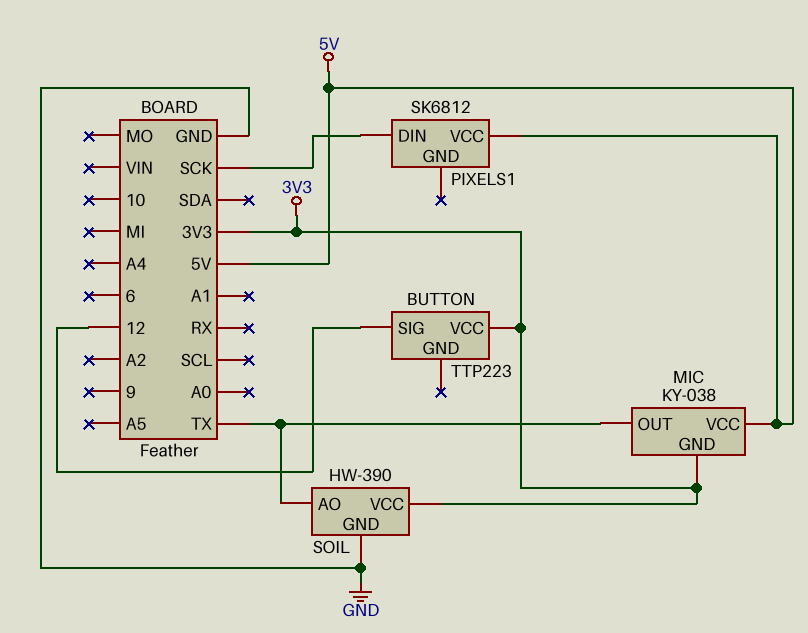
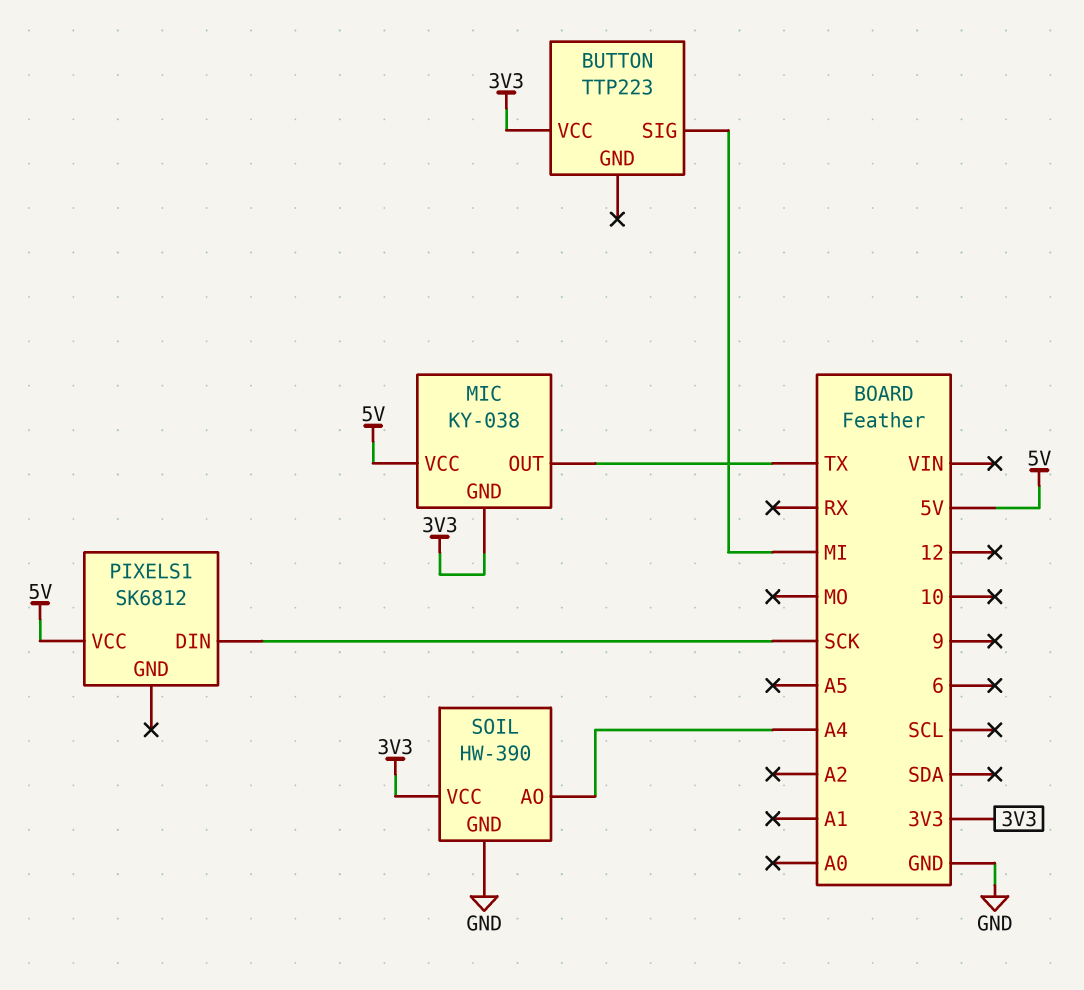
BUTTON pin SIG: 12 -> MI
SOIL pin AO: TX -> A4

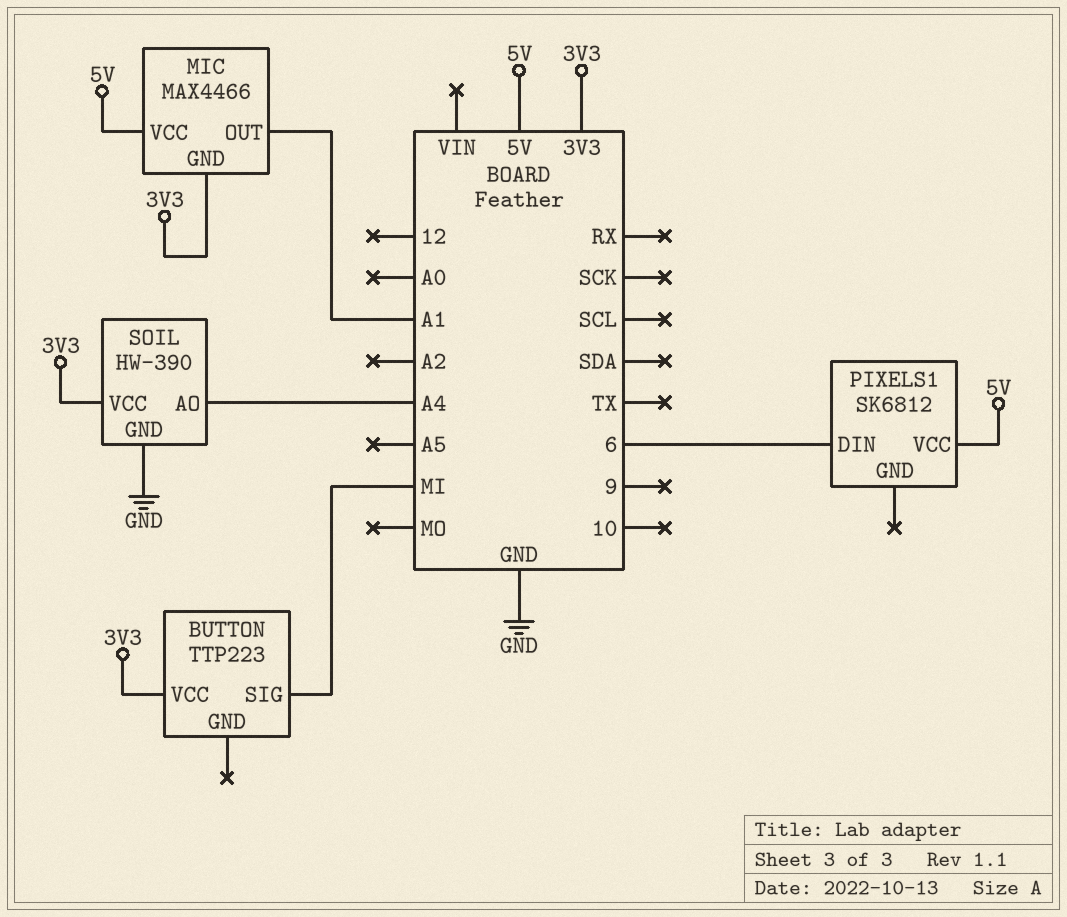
MIC: KY-038 -> MAX4466
MIC pin OUT: TX -> A1
PIXELS1 pin DIN: SCK -> 6

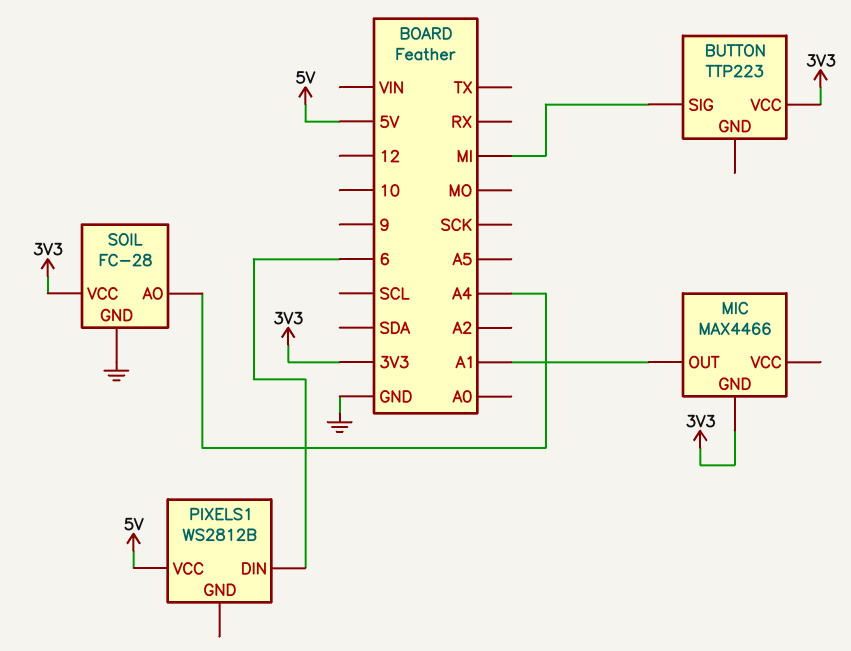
MIC pin VCC: 5V -> none
PIXELS1: SK6812 -> WS2812B
SOIL: HW-390 -> FC-28

